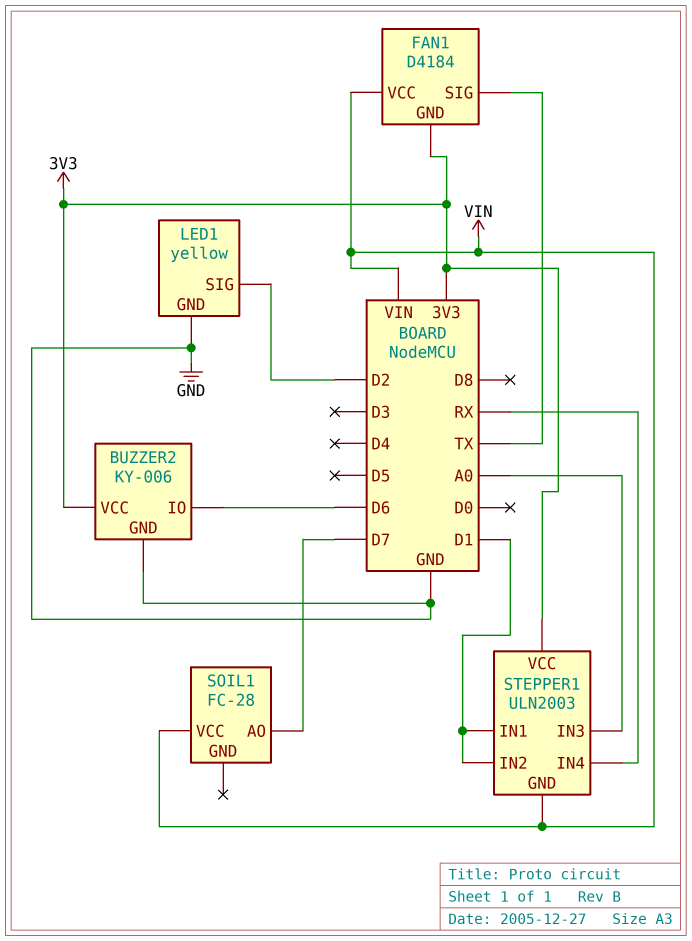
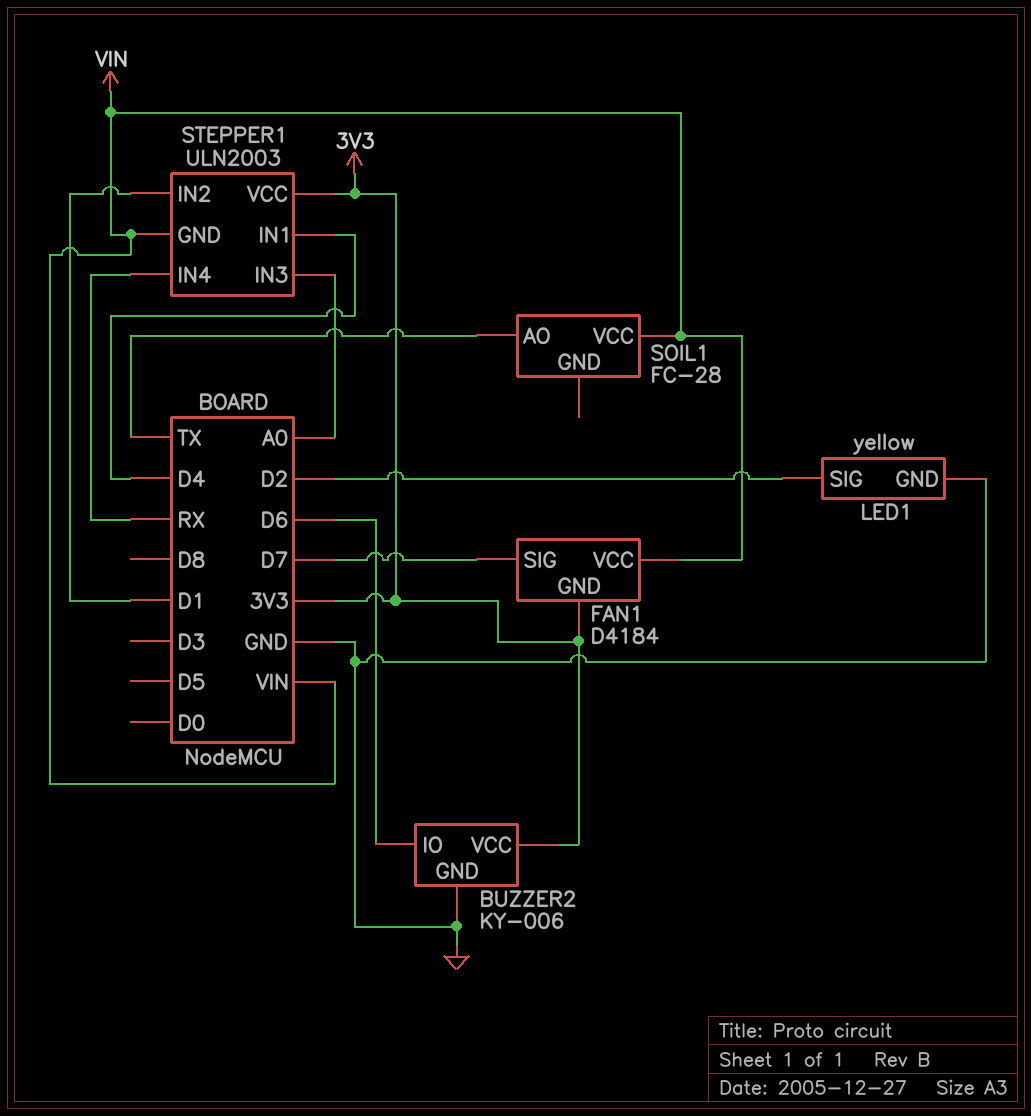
FAN1 pin SIG: TX -> D7
SOIL1 pin AO: D7 -> TX
STEPPER1 pin IN1: D1 -> D4

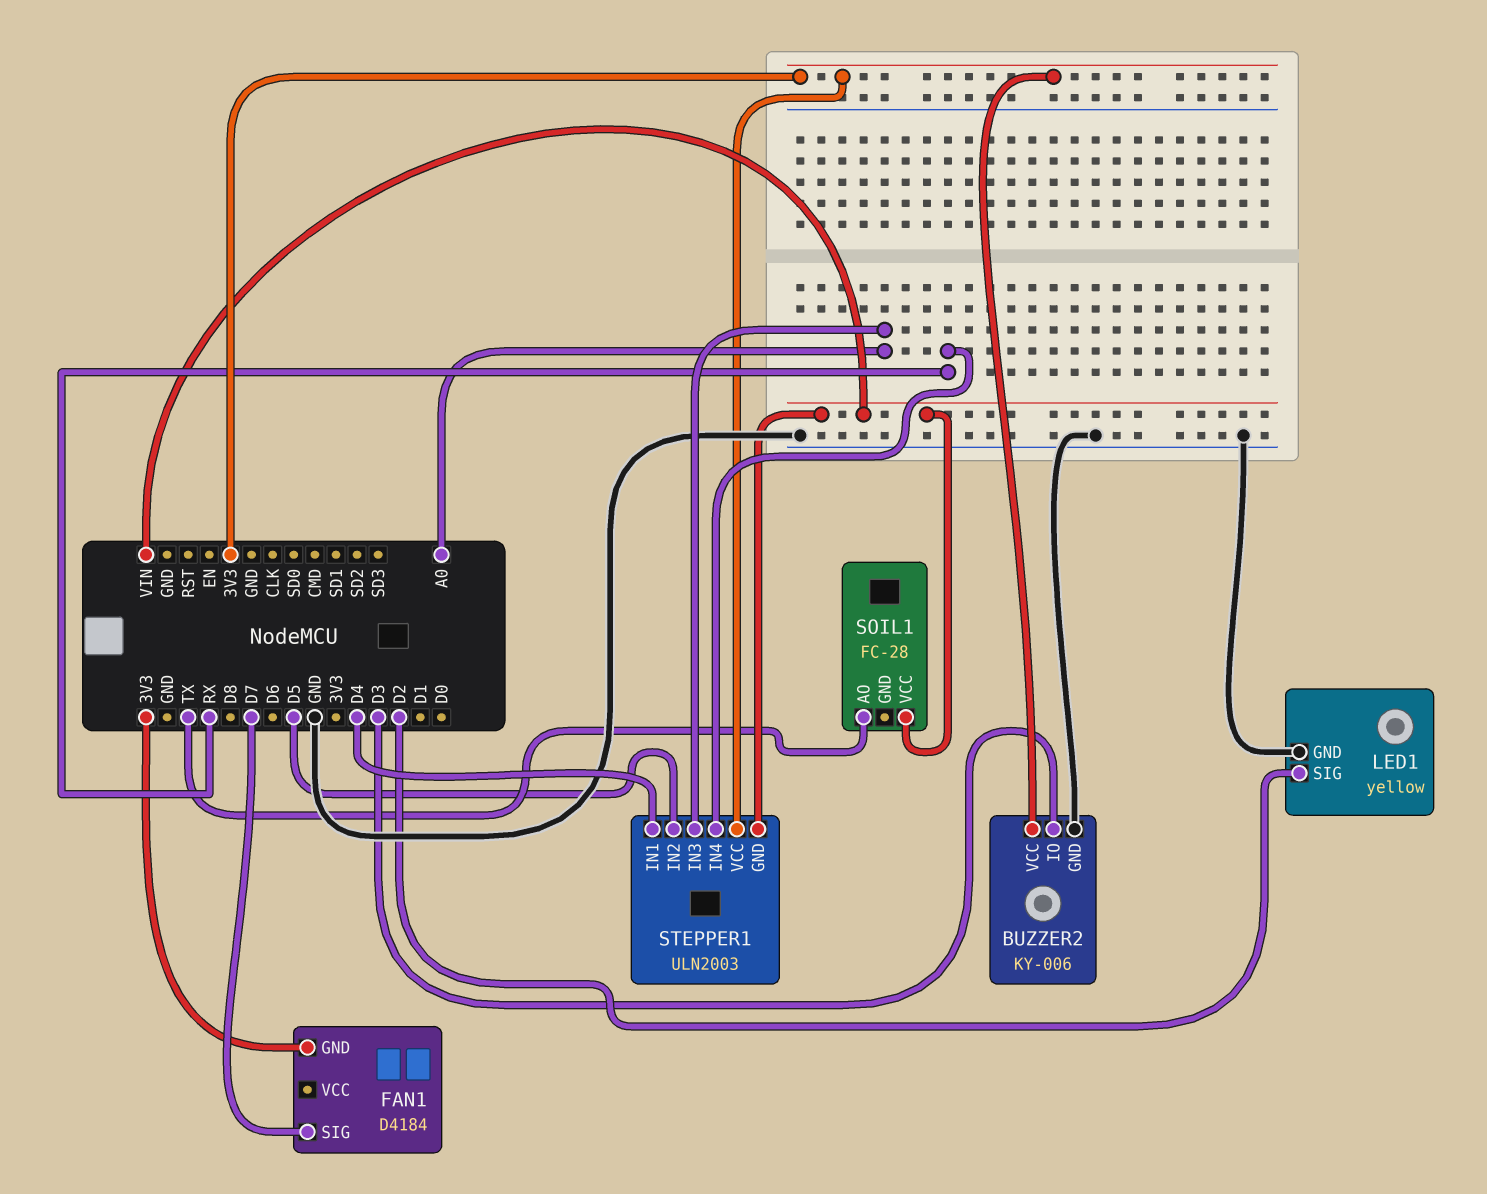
BUZZER2 pin IO: D6 -> D3
FAN1 pin VCC: VIN -> none
STEPPER1 pin IN2: D1 -> D5

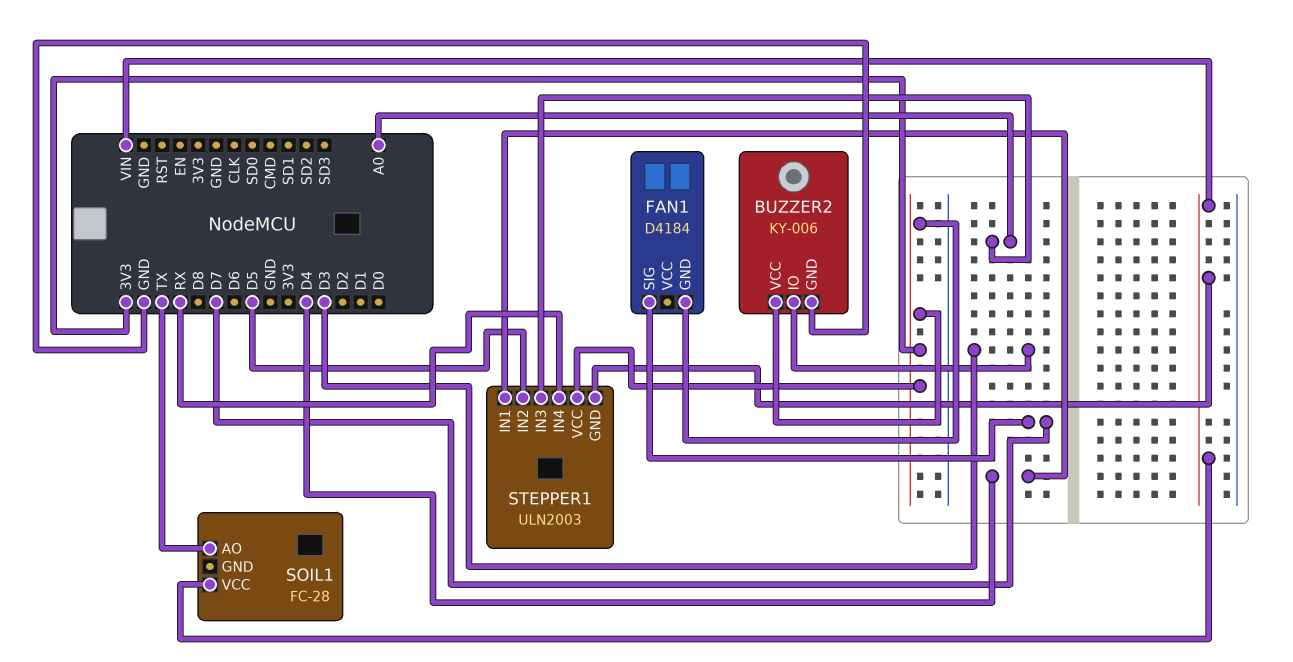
LED1: yellow -> none
LED1 pin GND: GND -> none
LED1 pin SIG: D2 -> none

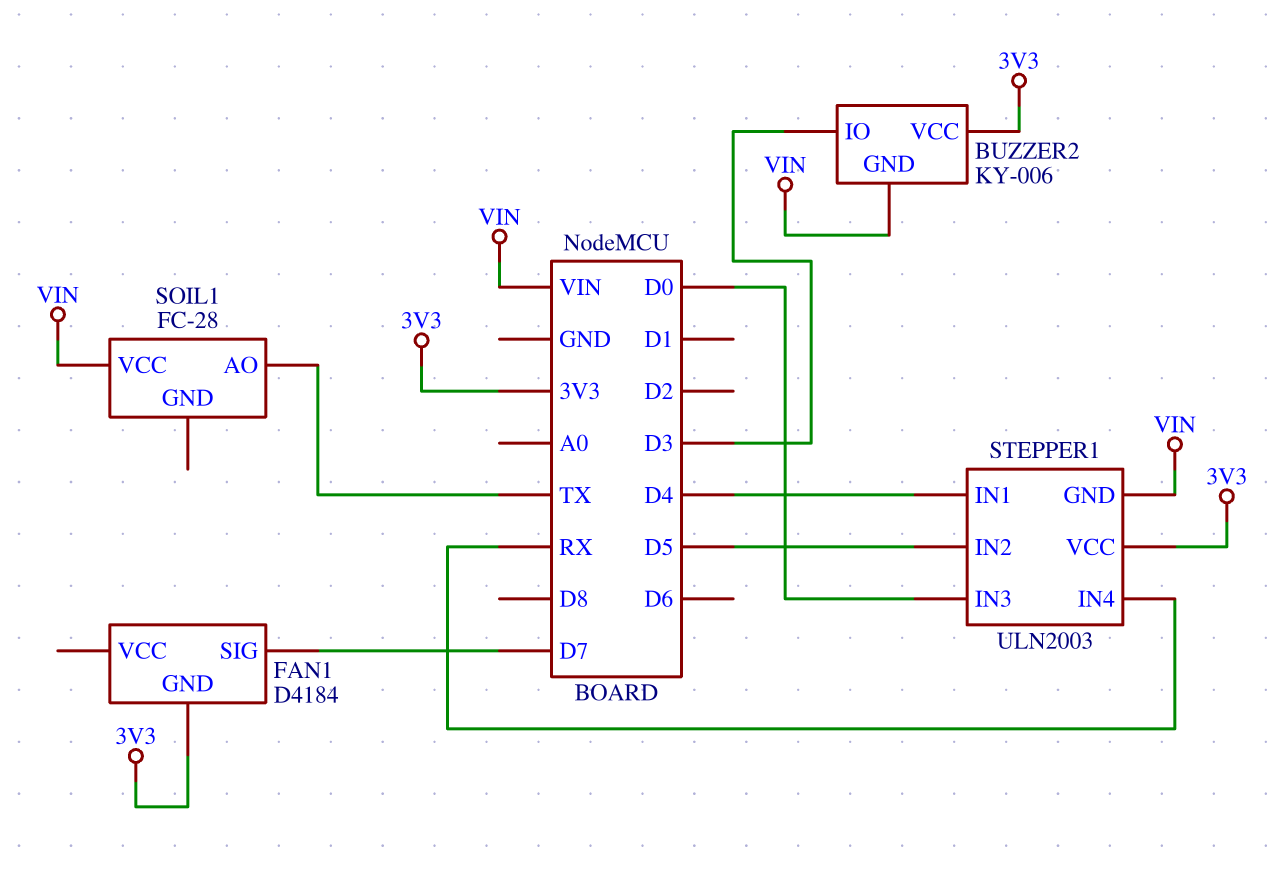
BUZZER2 pin GND: GND -> VIN
STEPPER1 pin IN3: A0 -> D0

